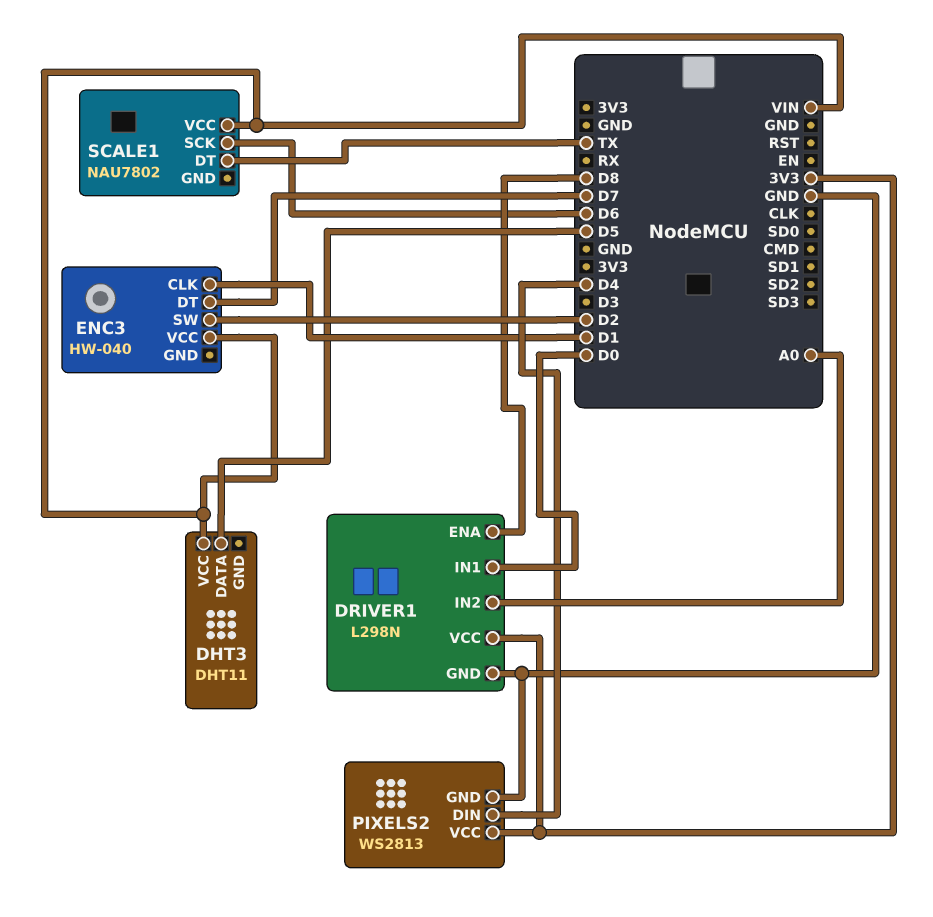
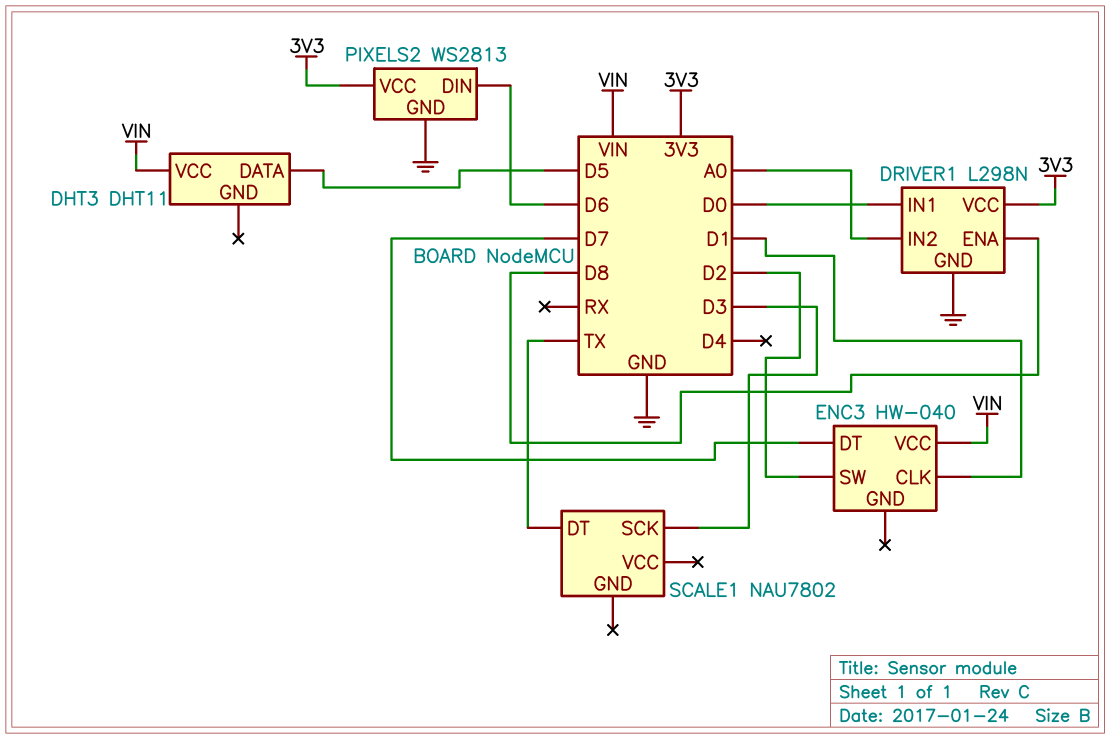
PIXELS2 pin DIN: D4 -> D6
SCALE1 pin SCK: D6 -> D3
SCALE1 pin VCC: VIN -> none

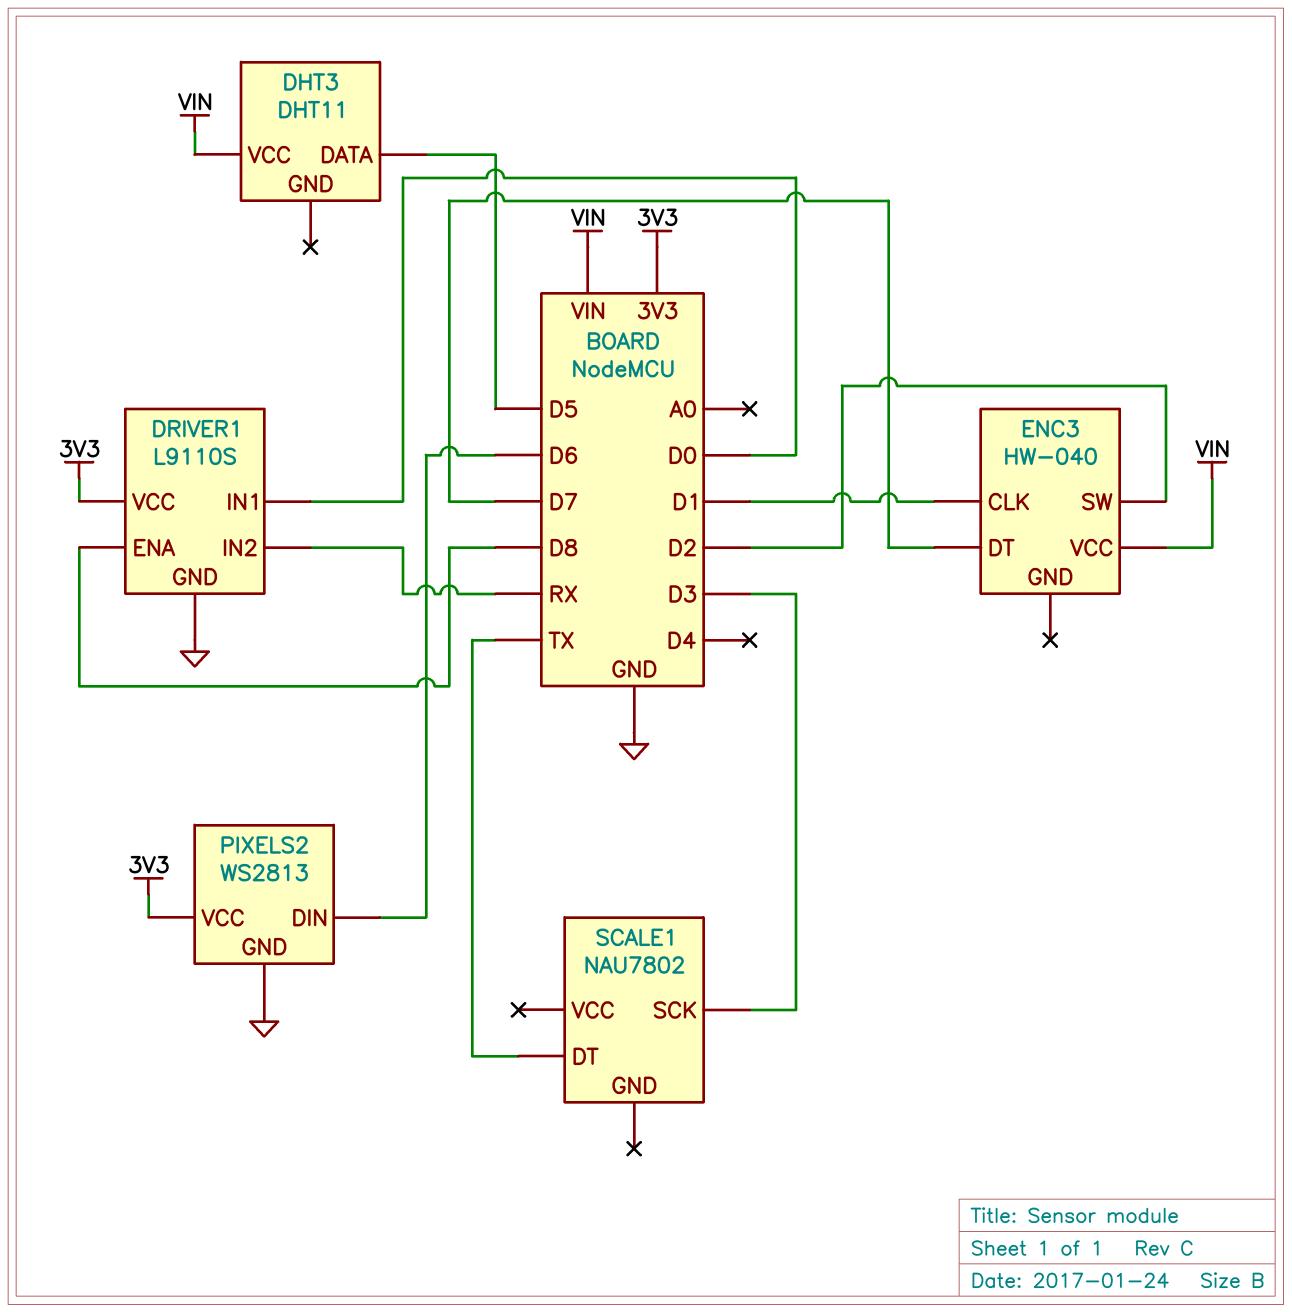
DRIVER1: L298N -> L9110S
DRIVER1 pin IN2: A0 -> RX

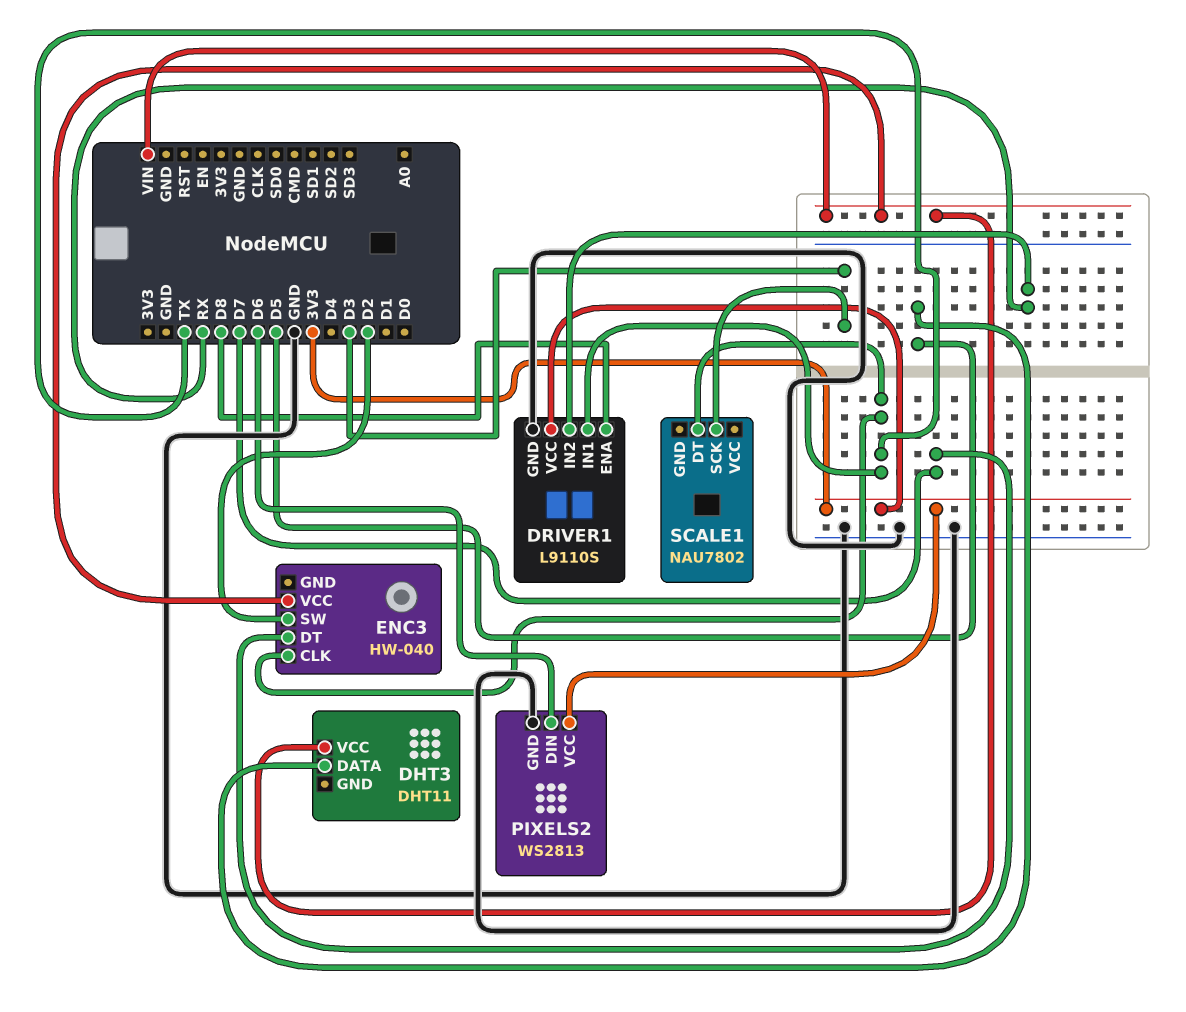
DRIVER1 pin IN1: D0 -> TX
ENC3 pin CLK: D1 -> TX

